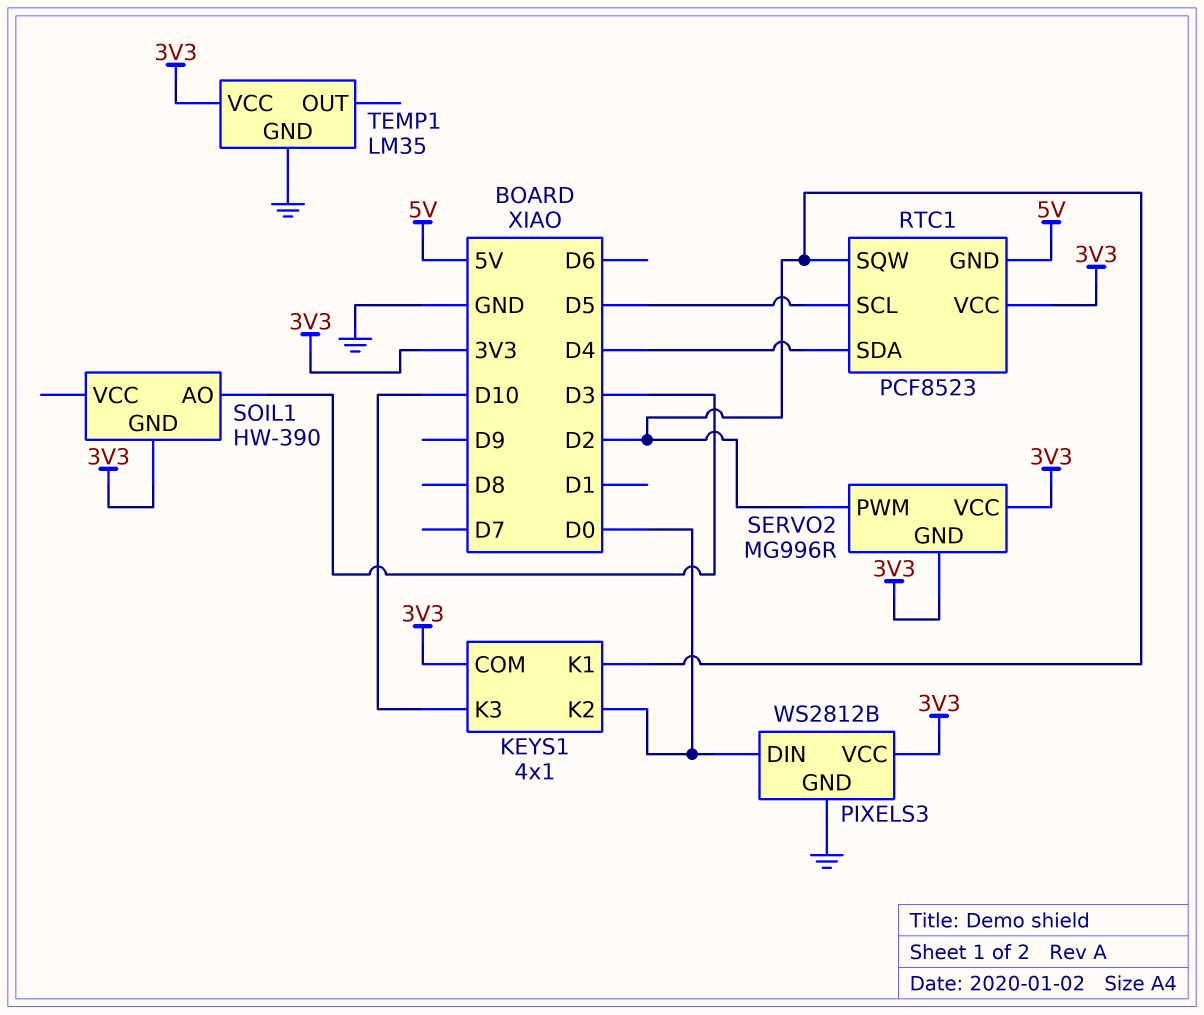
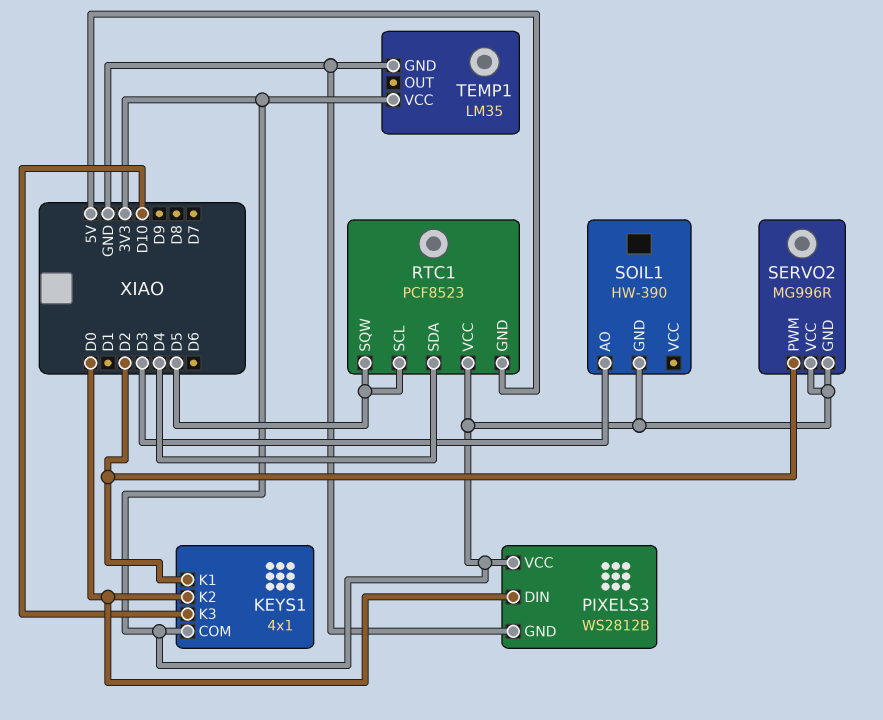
RTC1 pin SQW: D2 -> D5

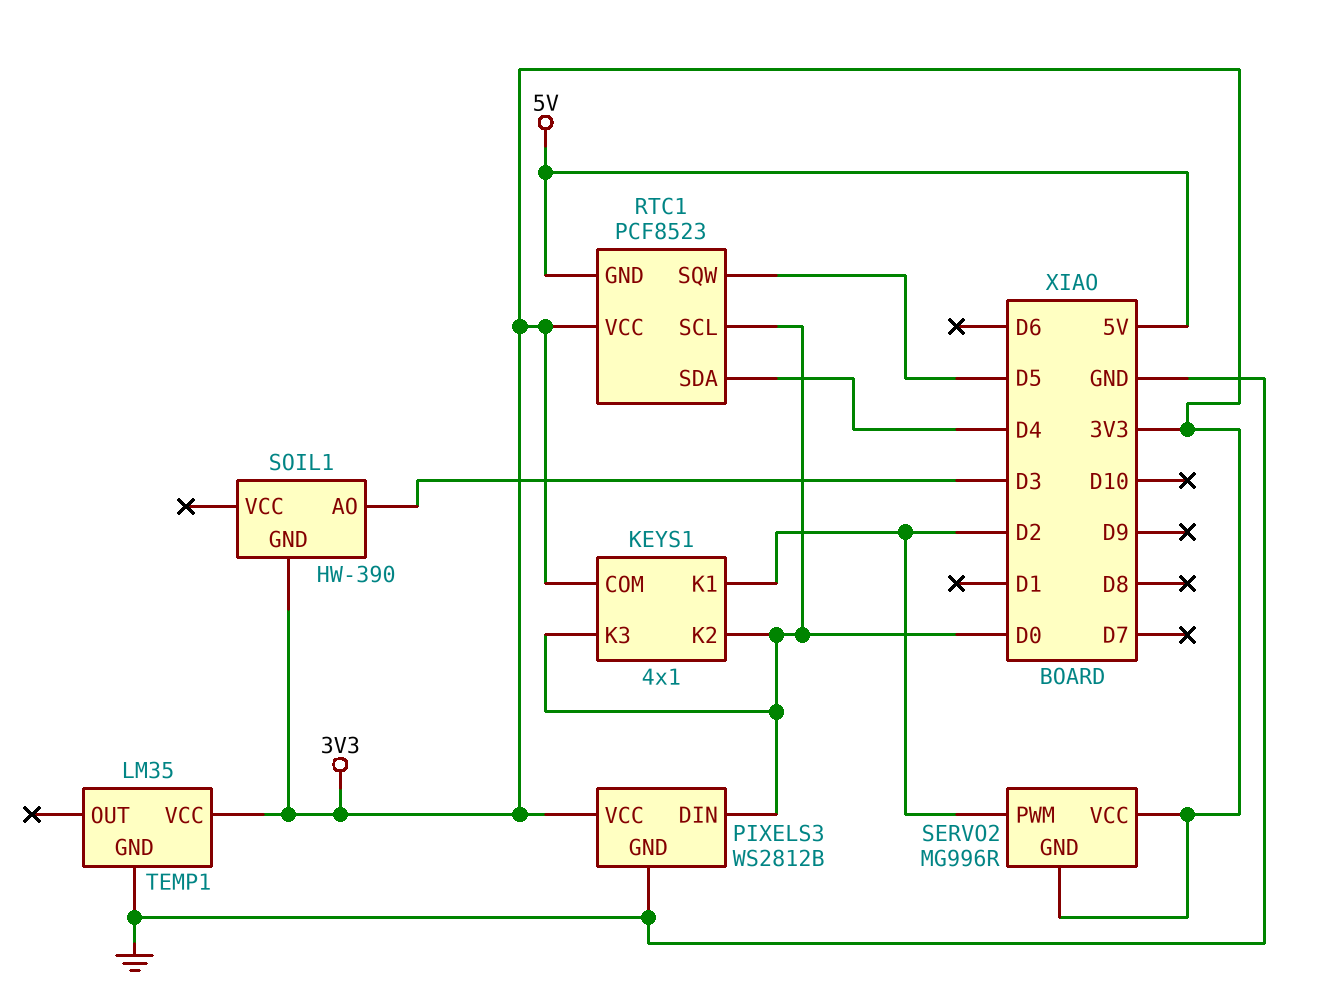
KEYS1 pin K3: D10 -> D0
RTC1 pin SCL: D5 -> D0

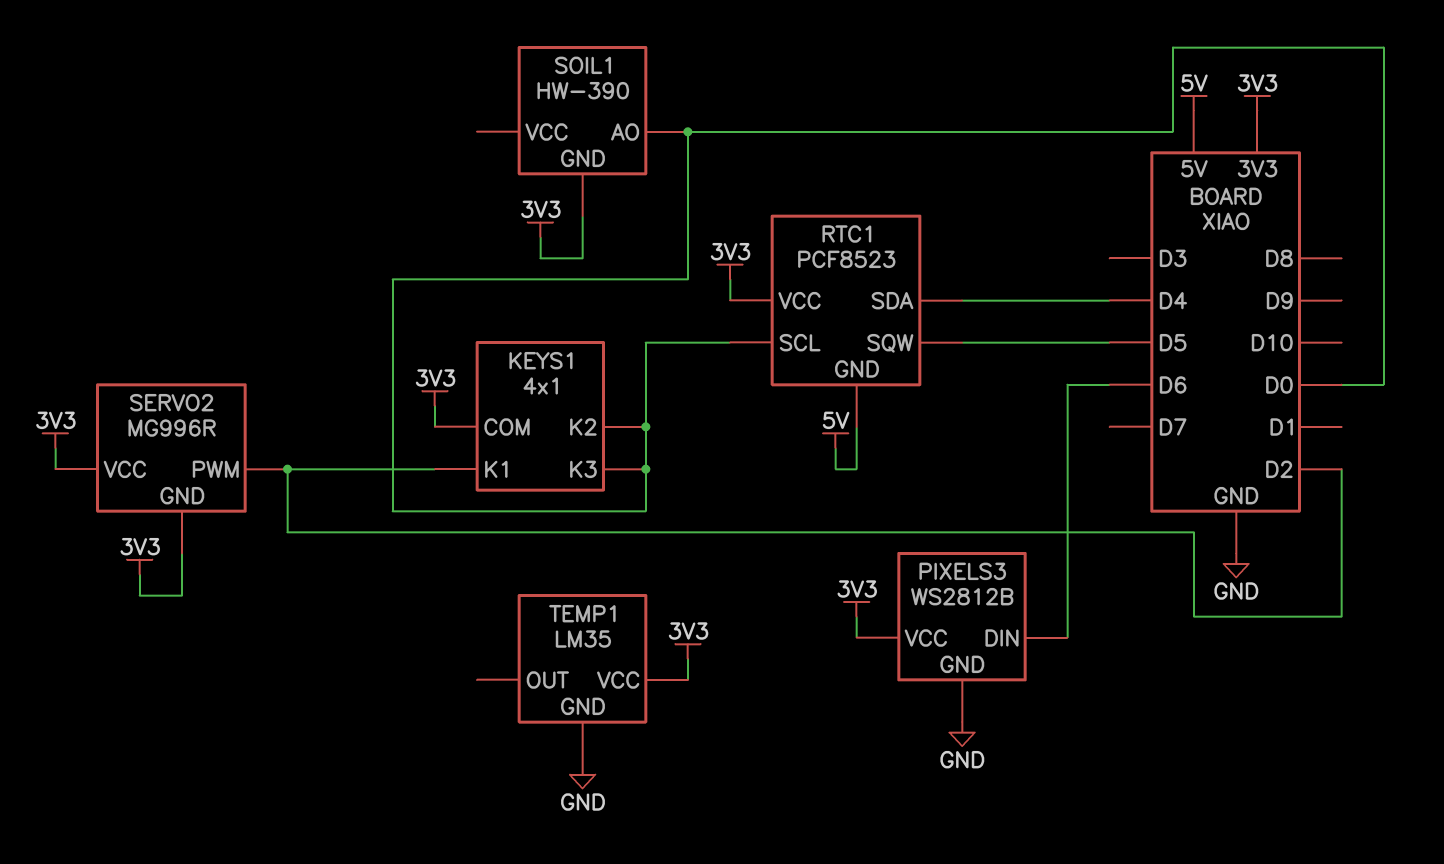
PIXELS3 pin DIN: D0 -> D6
SOIL1 pin AO: D3 -> D0

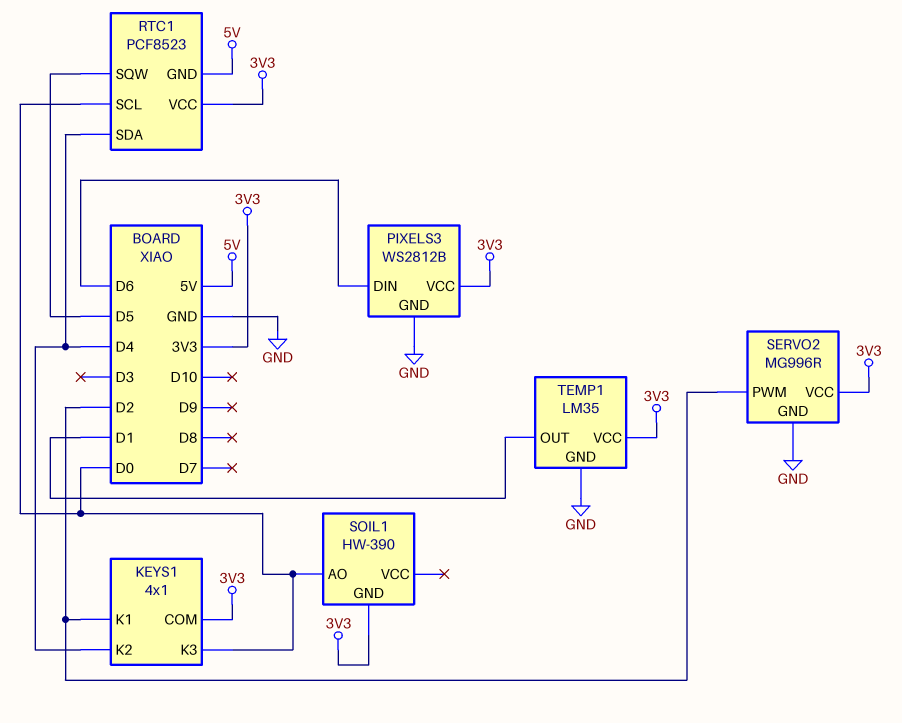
KEYS1 pin K2: D0 -> D4
SERVO2 pin GND: 3V3 -> GND
TEMP1 pin OUT: none -> D1

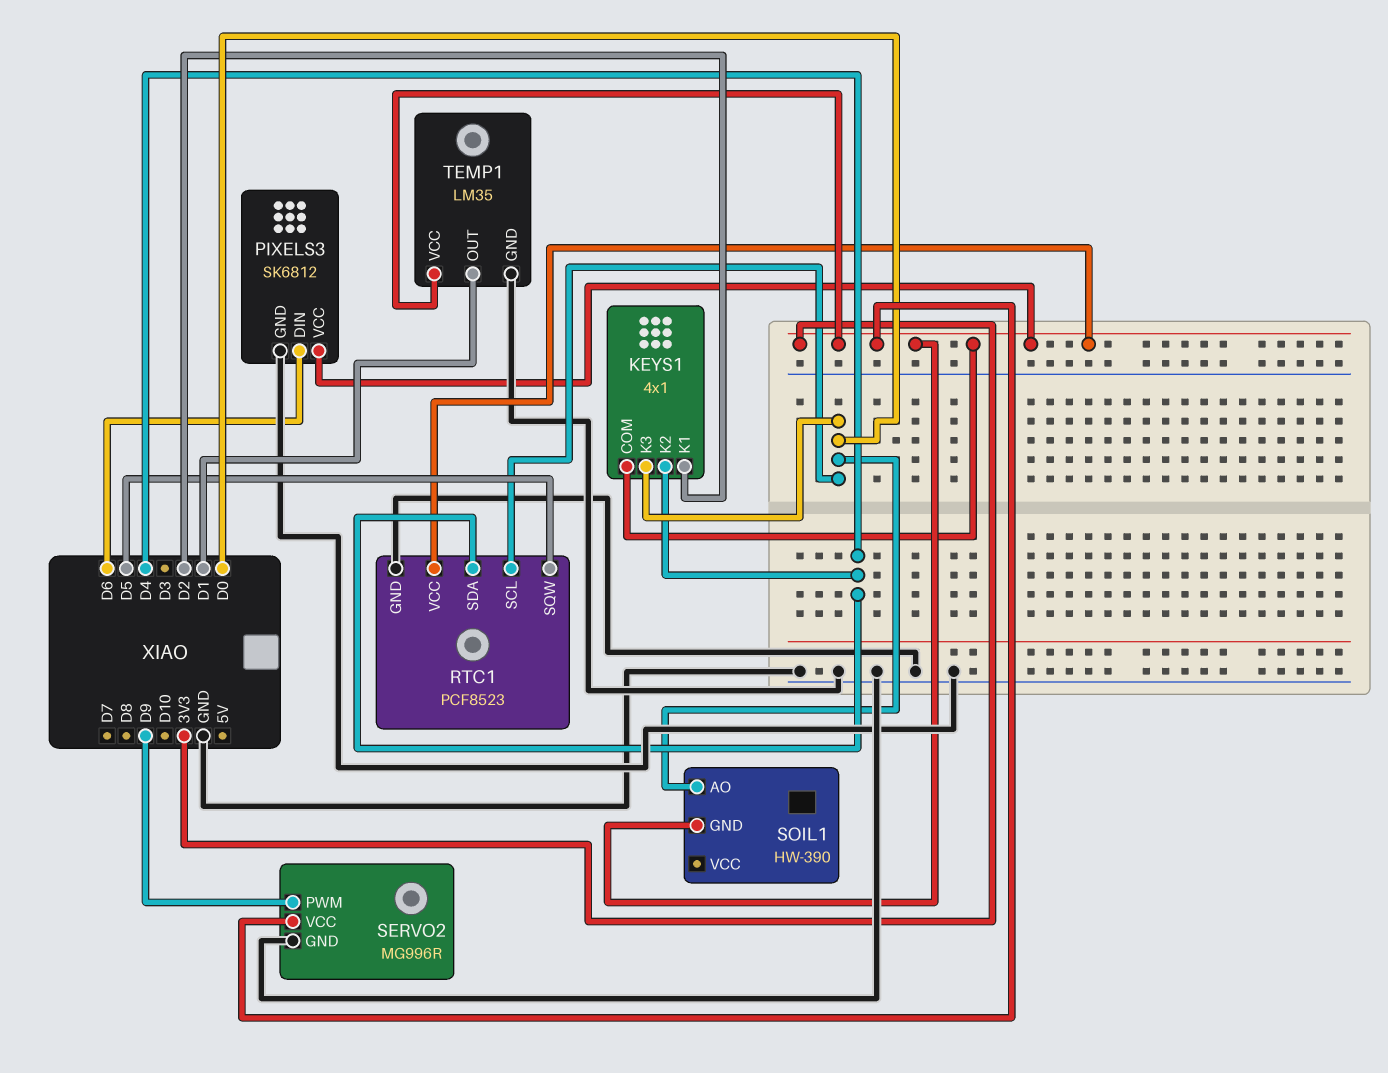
PIXELS3: WS2812B -> SK6812
RTC1 pin GND: 5V -> GND
SERVO2 pin PWM: D2 -> D9

